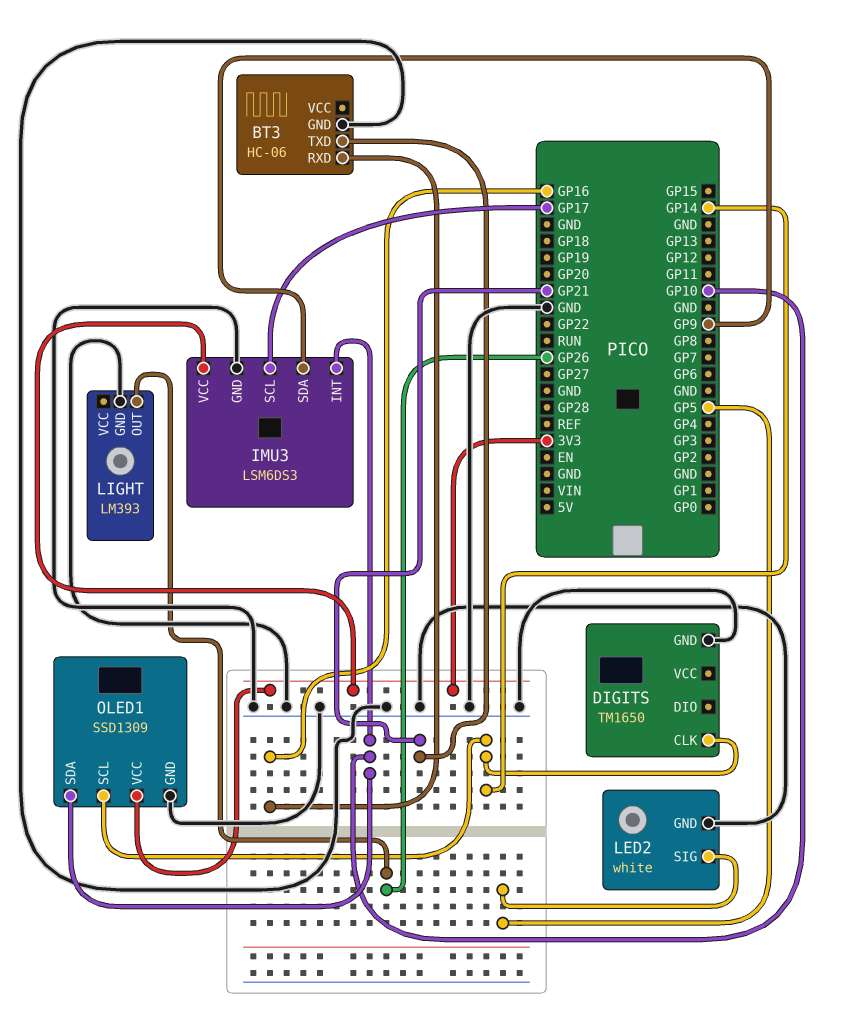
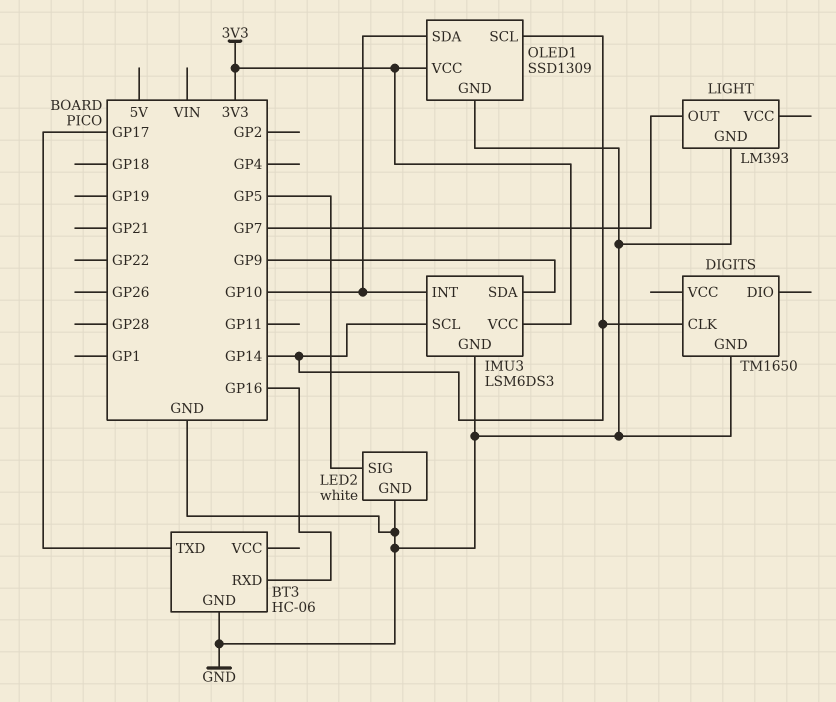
BT3 pin TXD: GP21 -> GP17
IMU3 pin SCL: GP17 -> GP14
LIGHT pin OUT: GP26 -> GP7

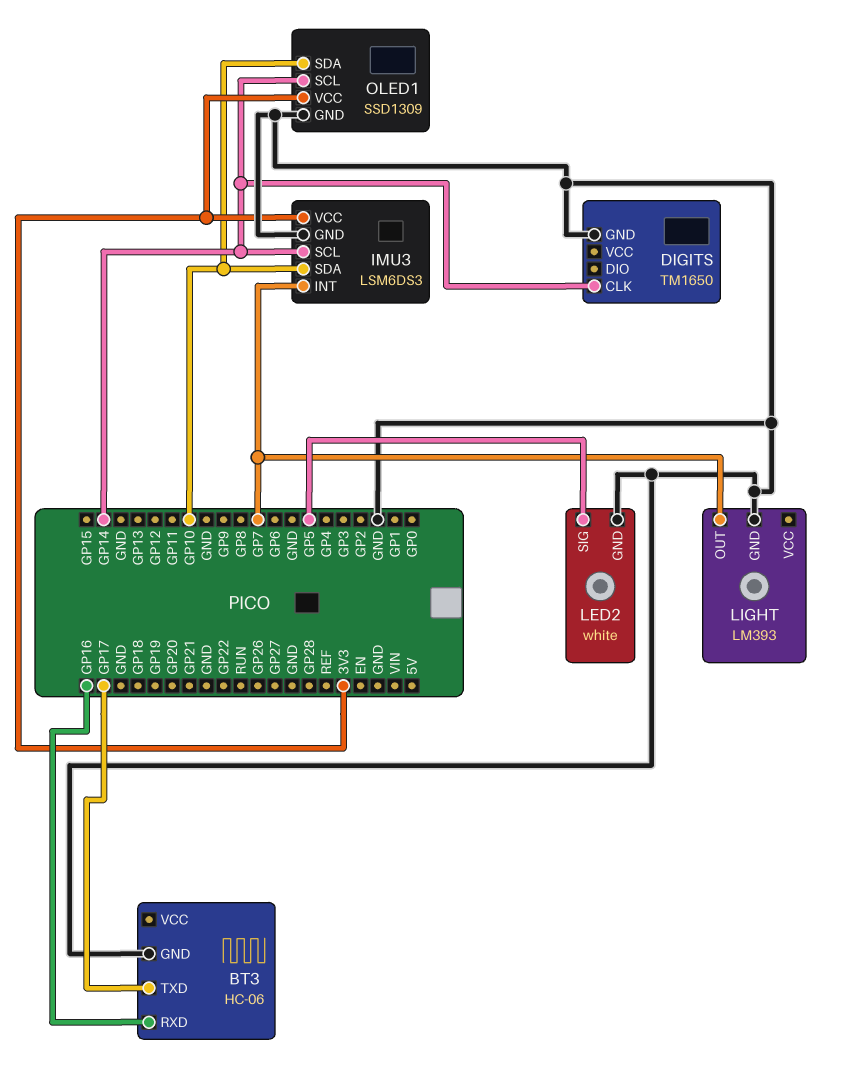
IMU3 pin INT: GP10 -> GP7
IMU3 pin SDA: GP9 -> GP10

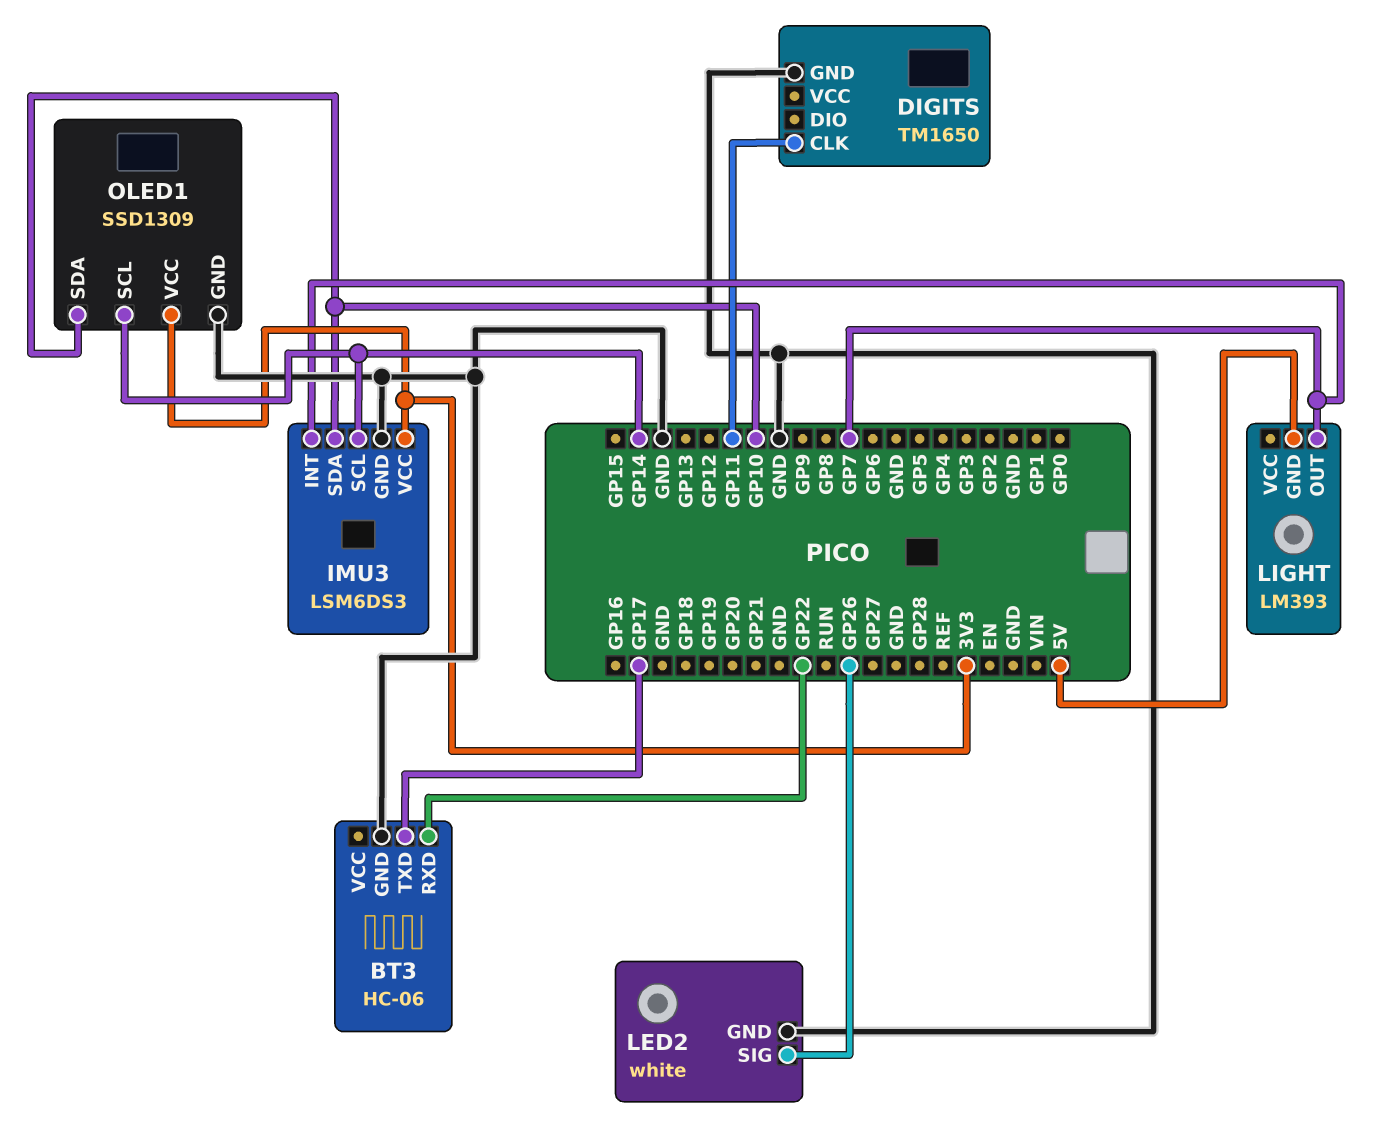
BT3 pin RXD: GP16 -> GP22
DIGITS pin CLK: GP14 -> GP11
LED2 pin SIG: GP5 -> GP26
LIGHT pin GND: GND -> 5V

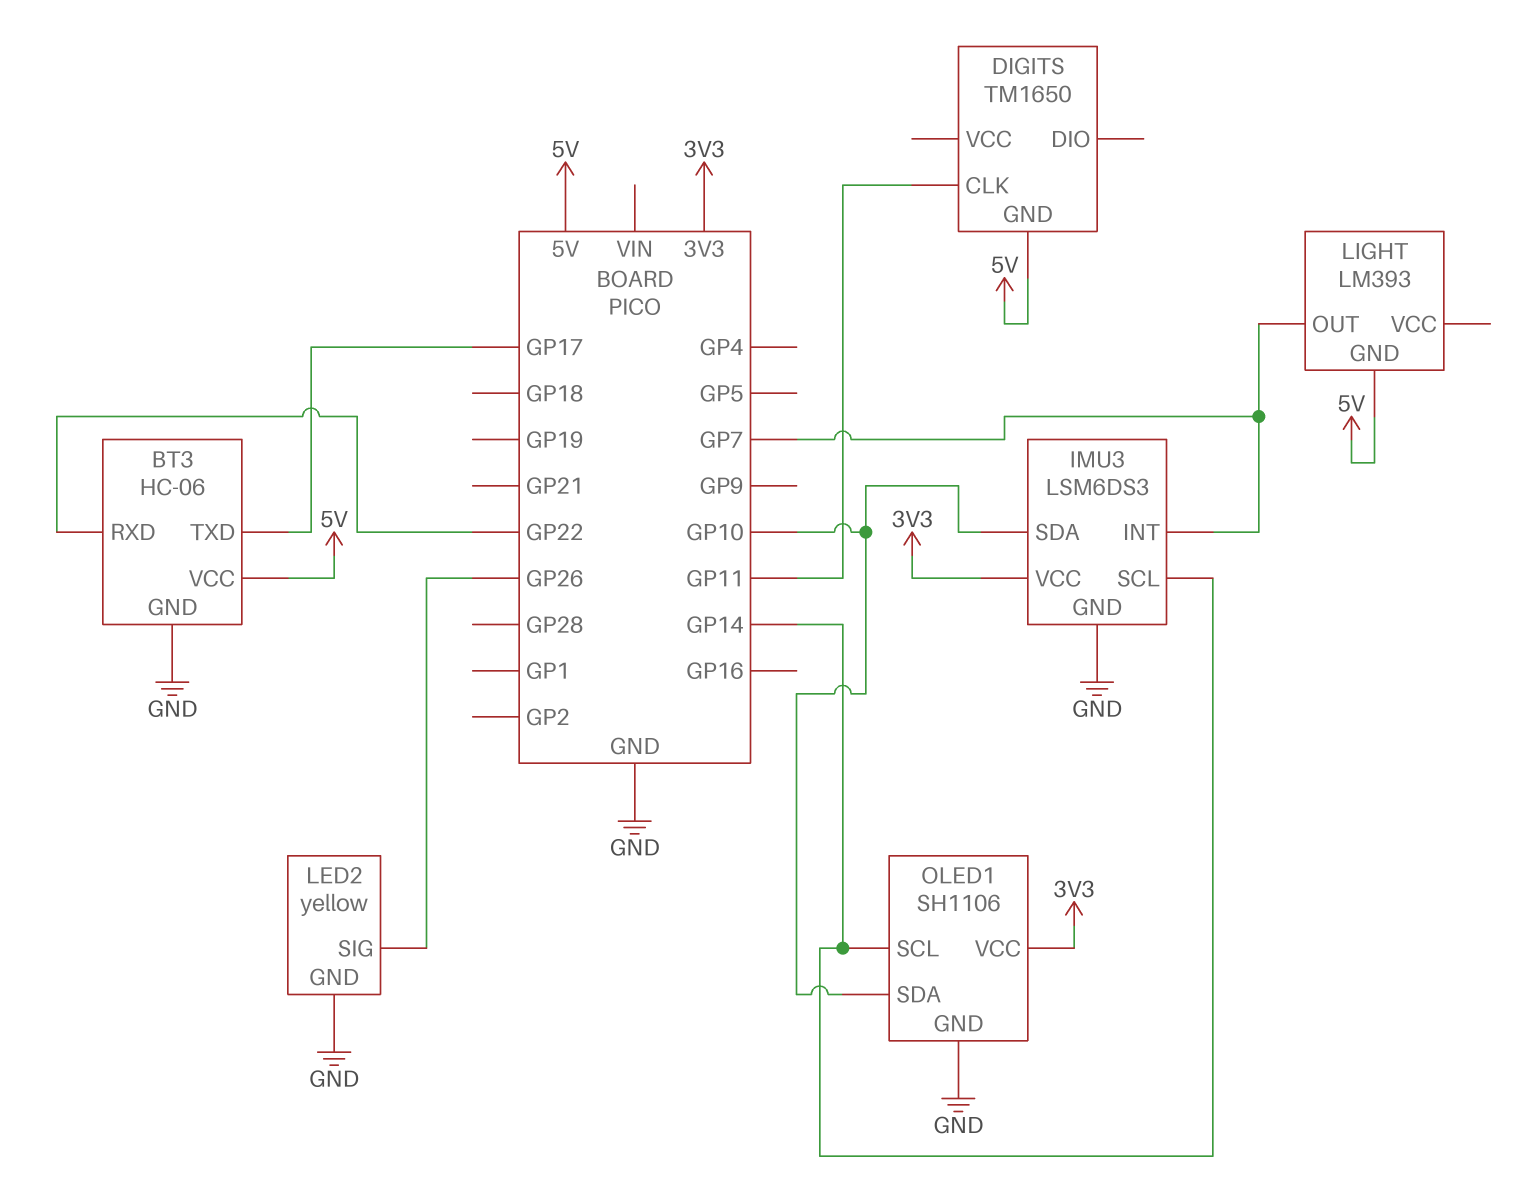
BT3 pin VCC: none -> 5V
DIGITS pin GND: GND -> 5V
LED2: white -> yellow
OLED1: SSD1309 -> SH1106

